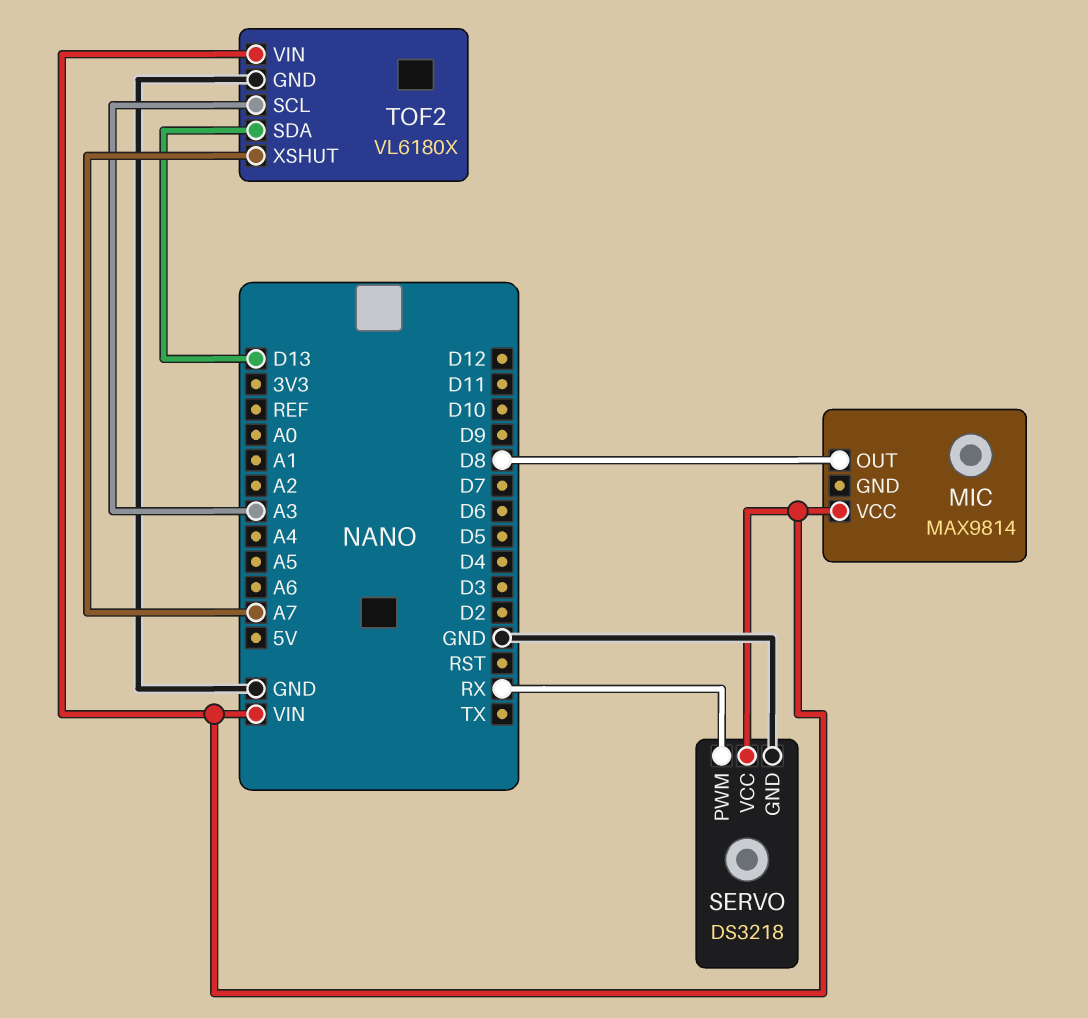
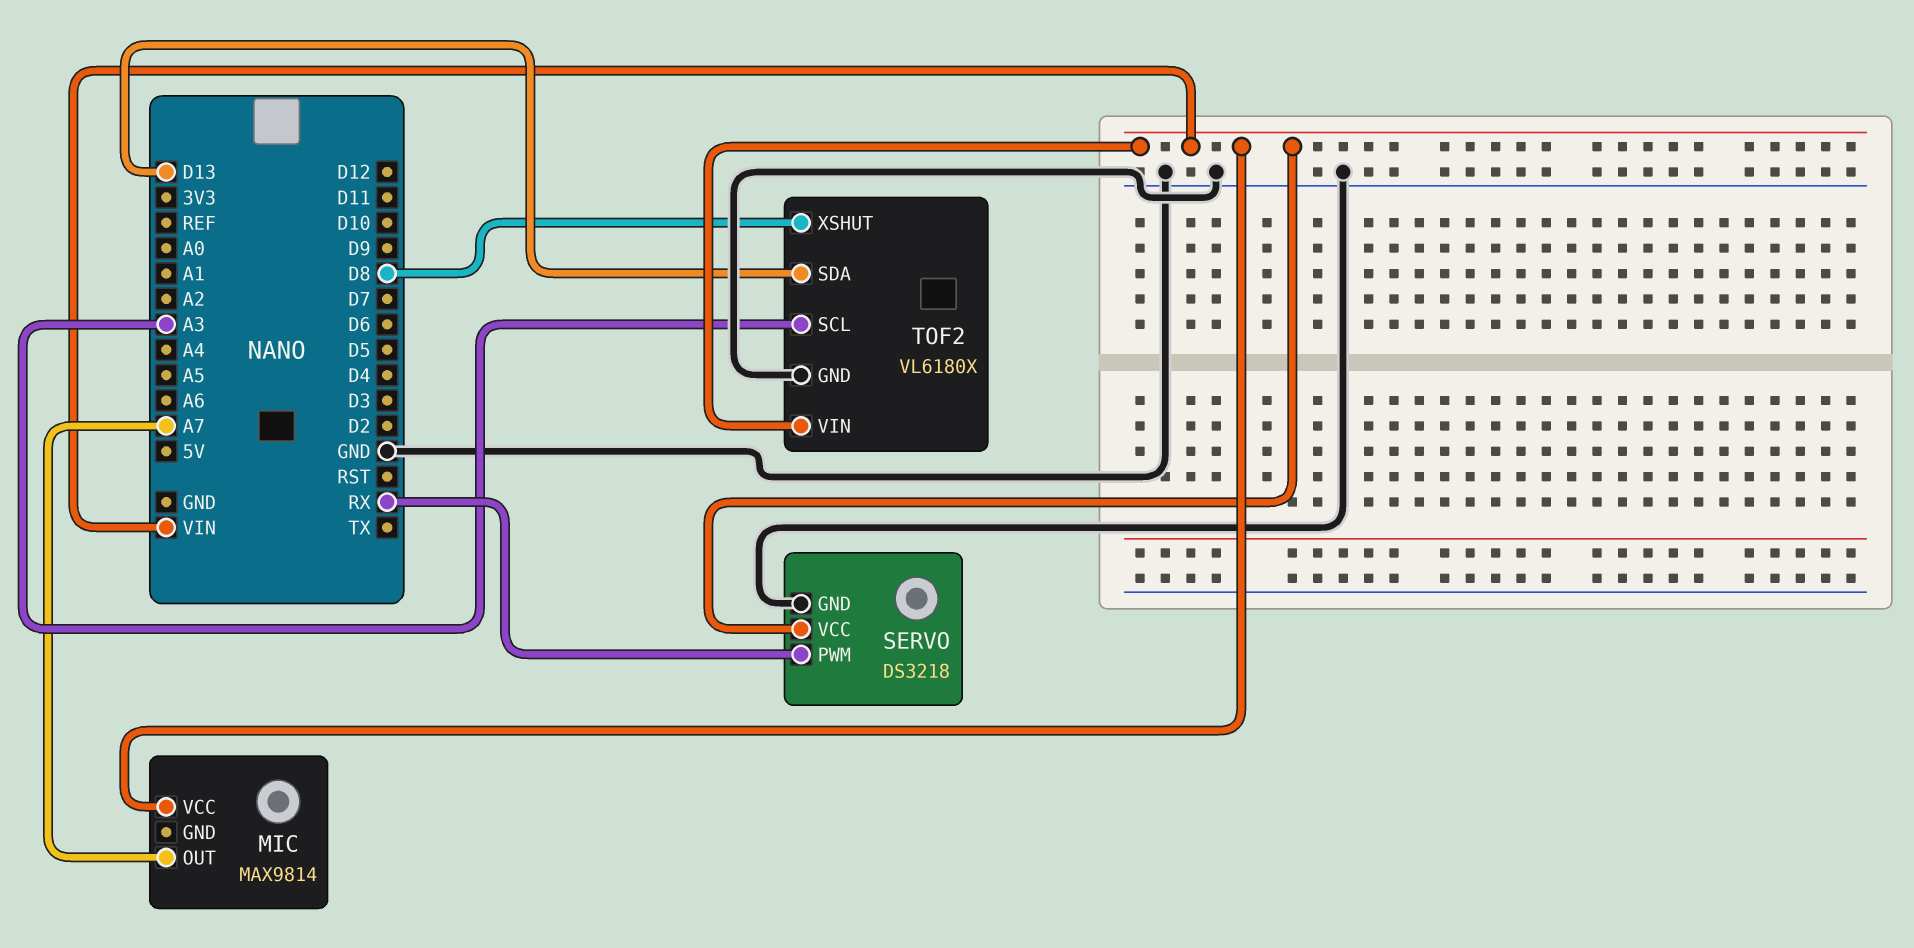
MIC pin OUT: D8 -> A7
TOF2 pin XSHUT: A7 -> D8

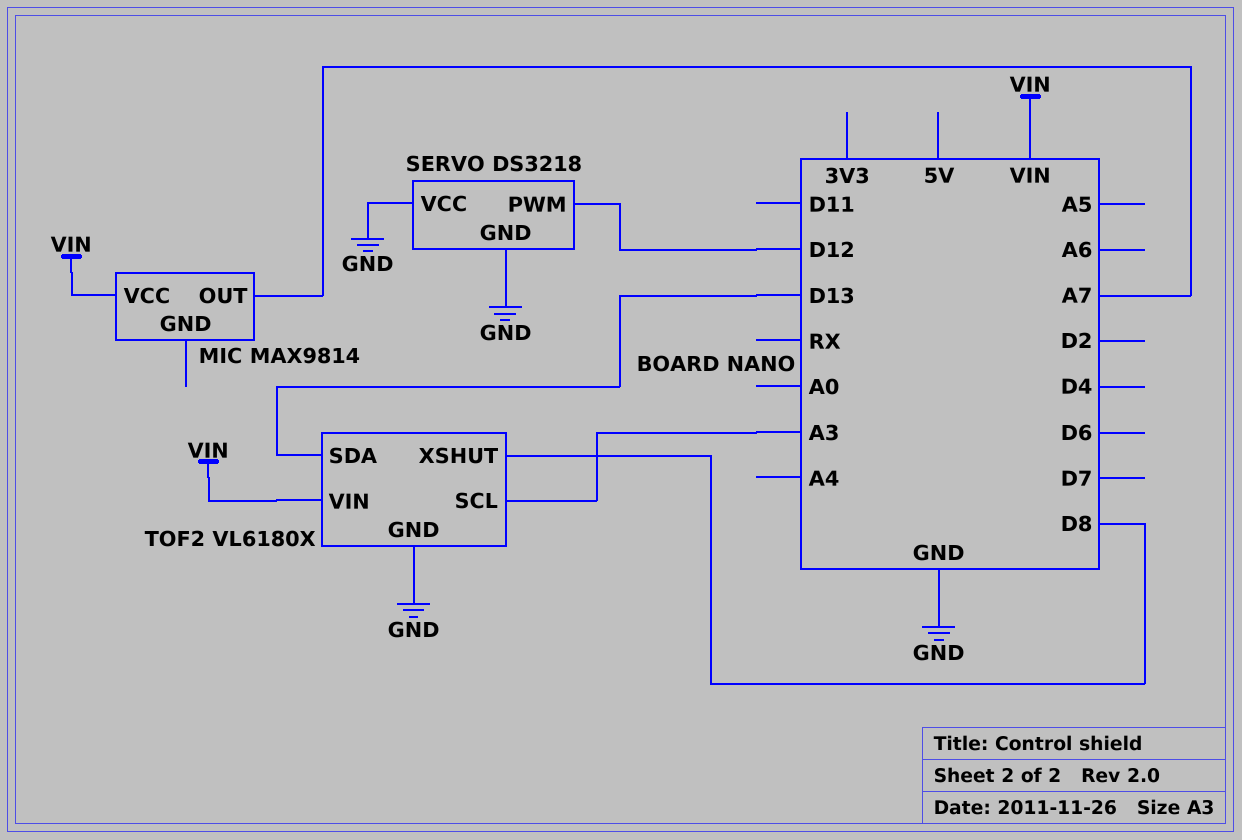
SERVO pin PWM: RX -> D12
SERVO pin VCC: VIN -> GND

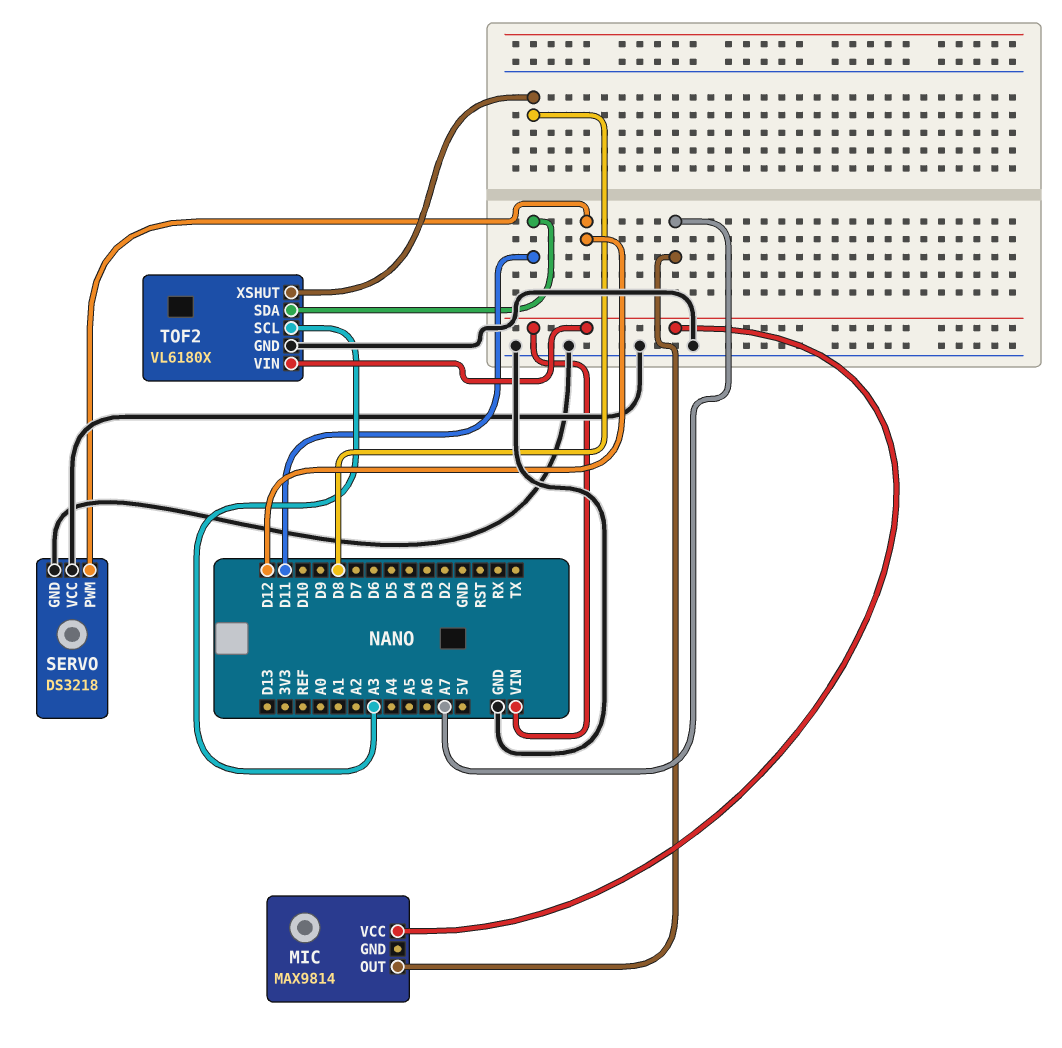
TOF2 pin SDA: D13 -> D11

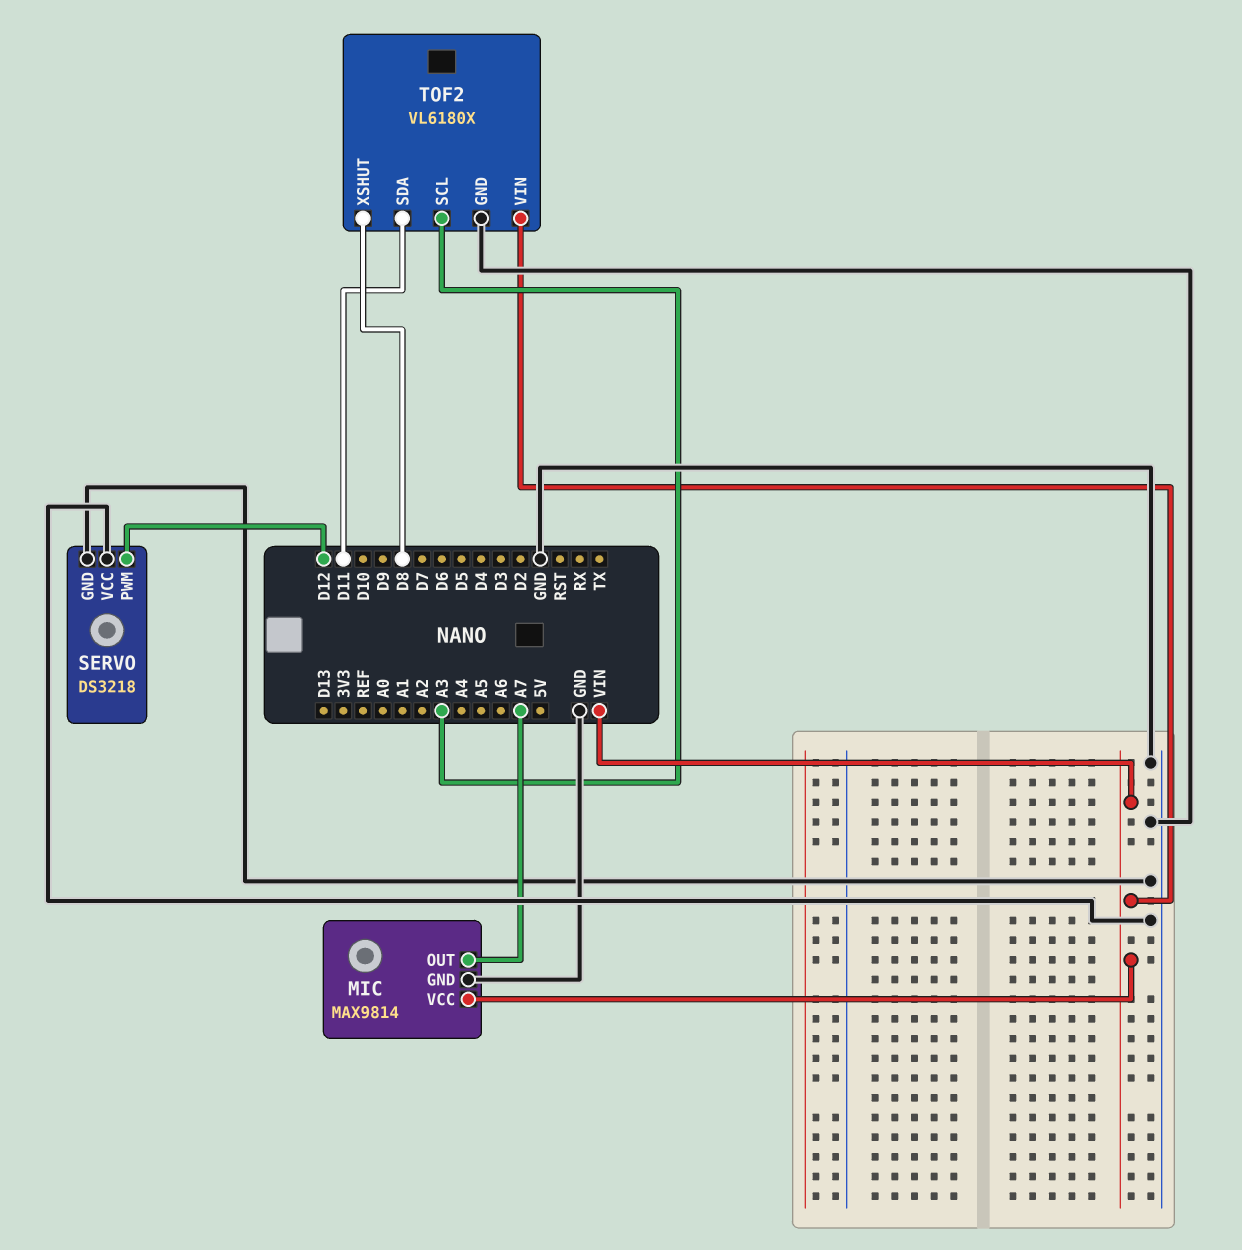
MIC pin GND: none -> GND

